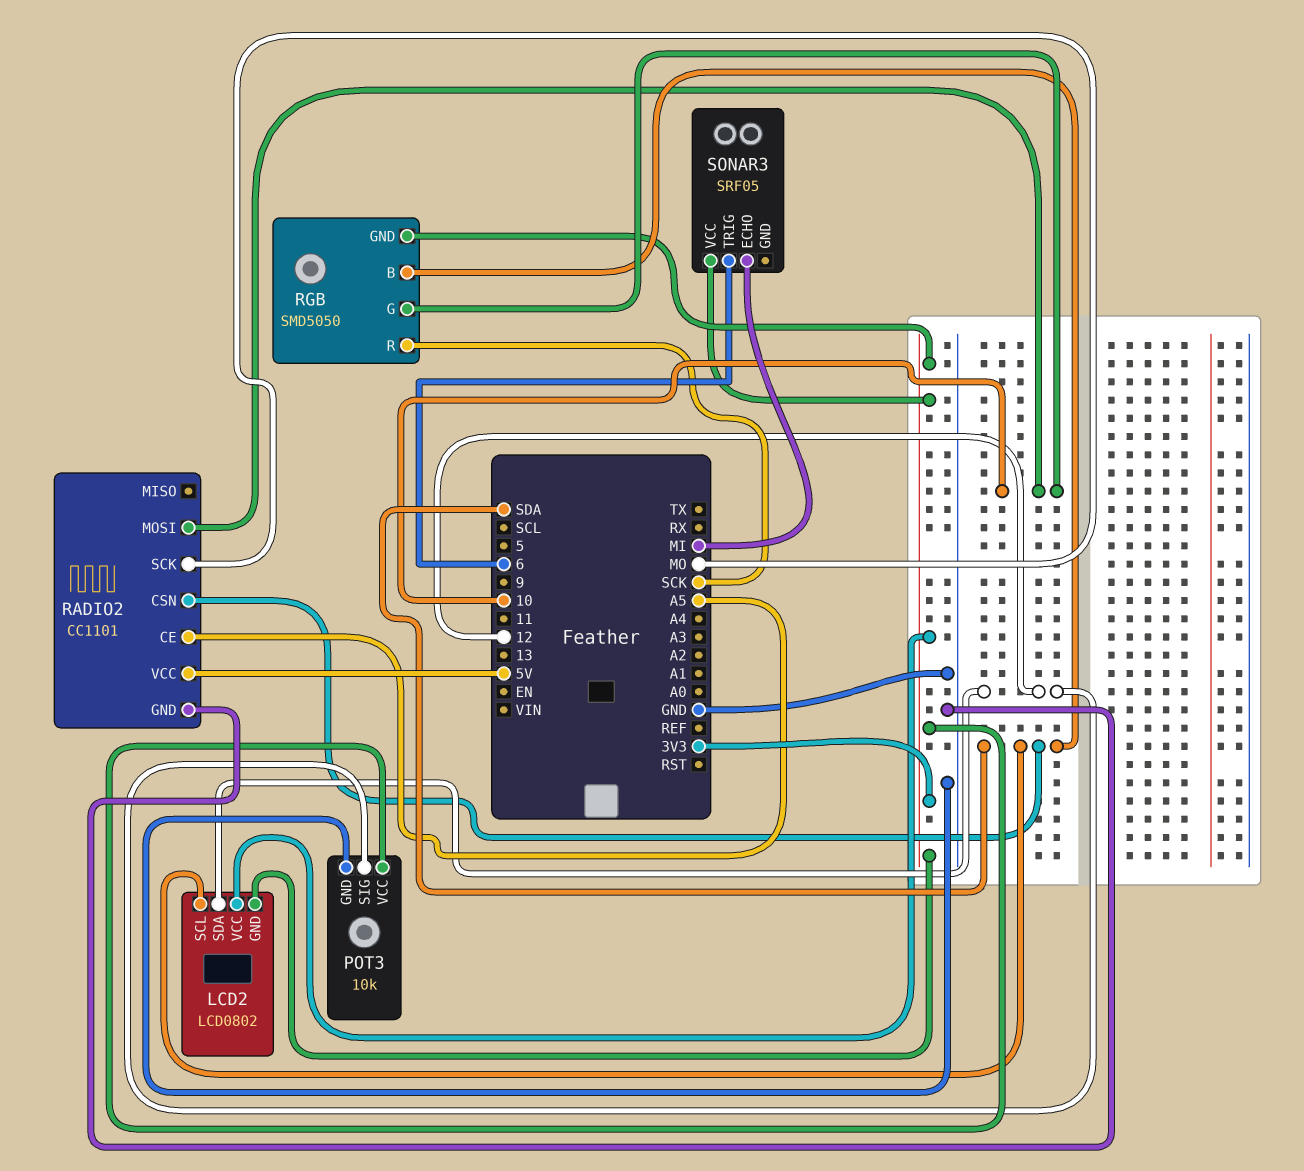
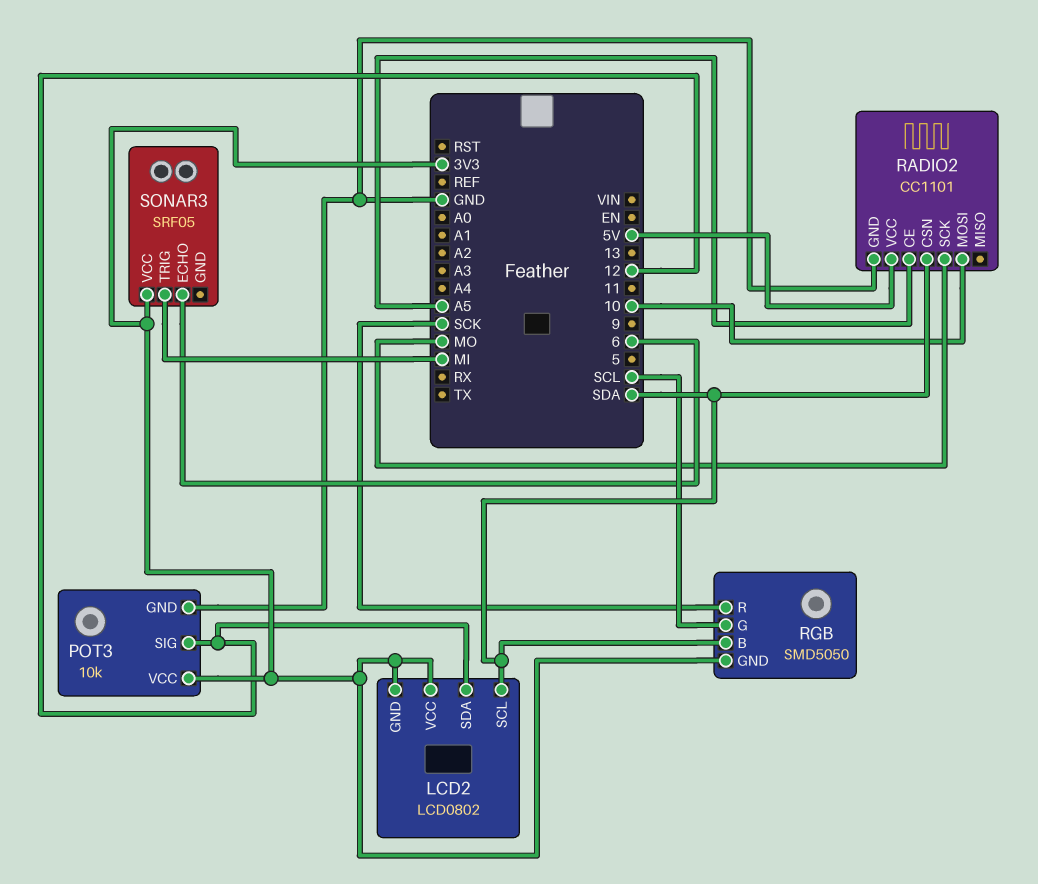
RGB pin G: 10 -> SCL
SONAR3 pin ECHO: MI -> 6
SONAR3 pin TRIG: 6 -> MI

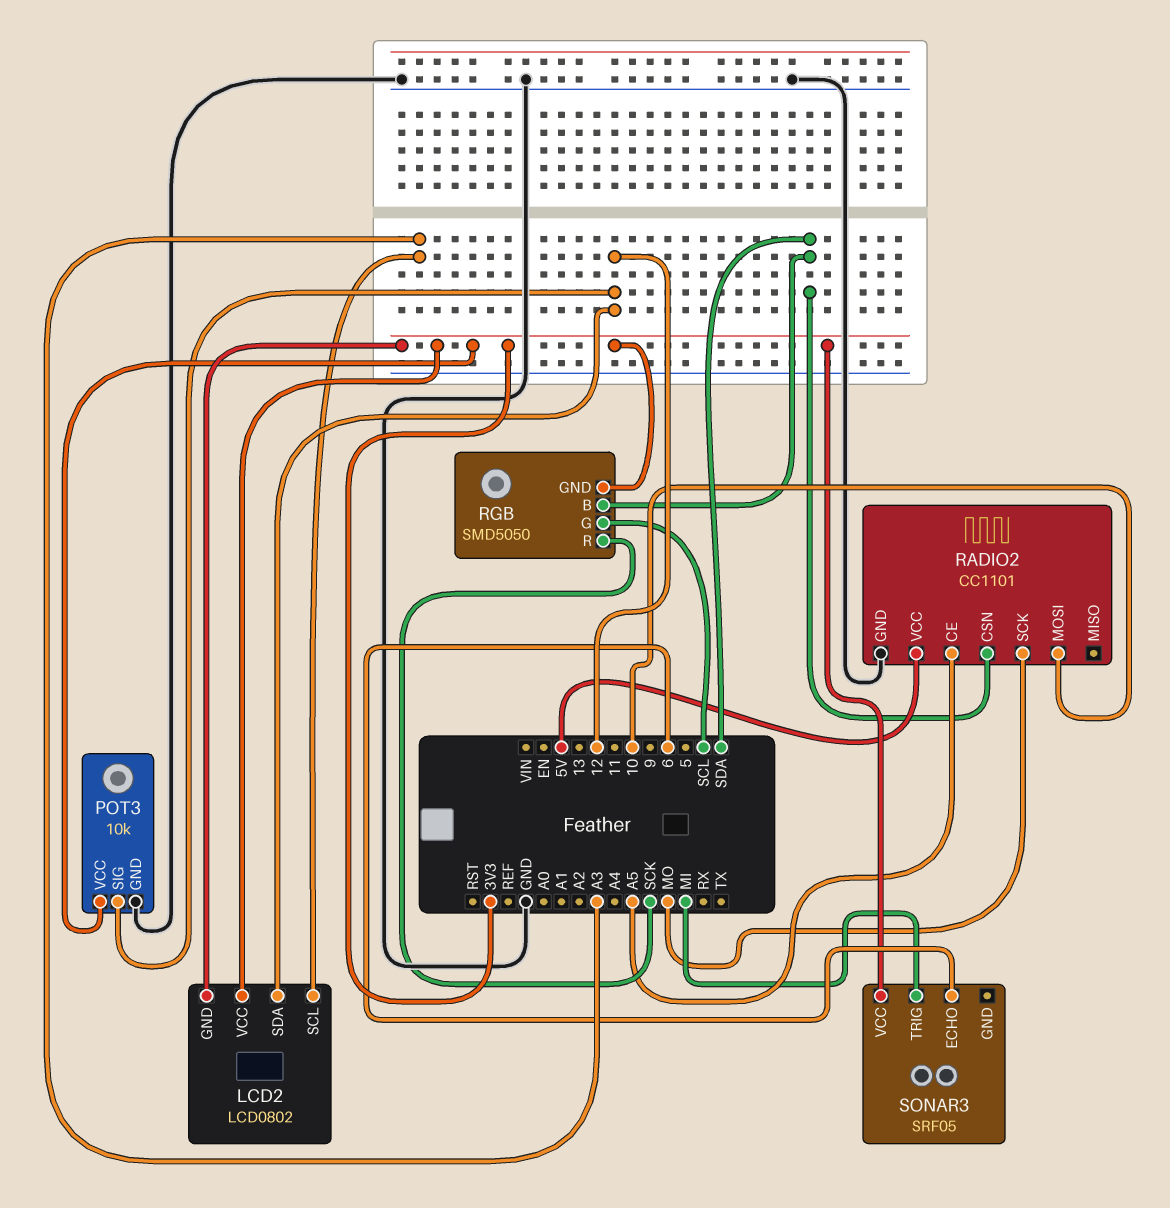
LCD2 pin SCL: SDA -> A3

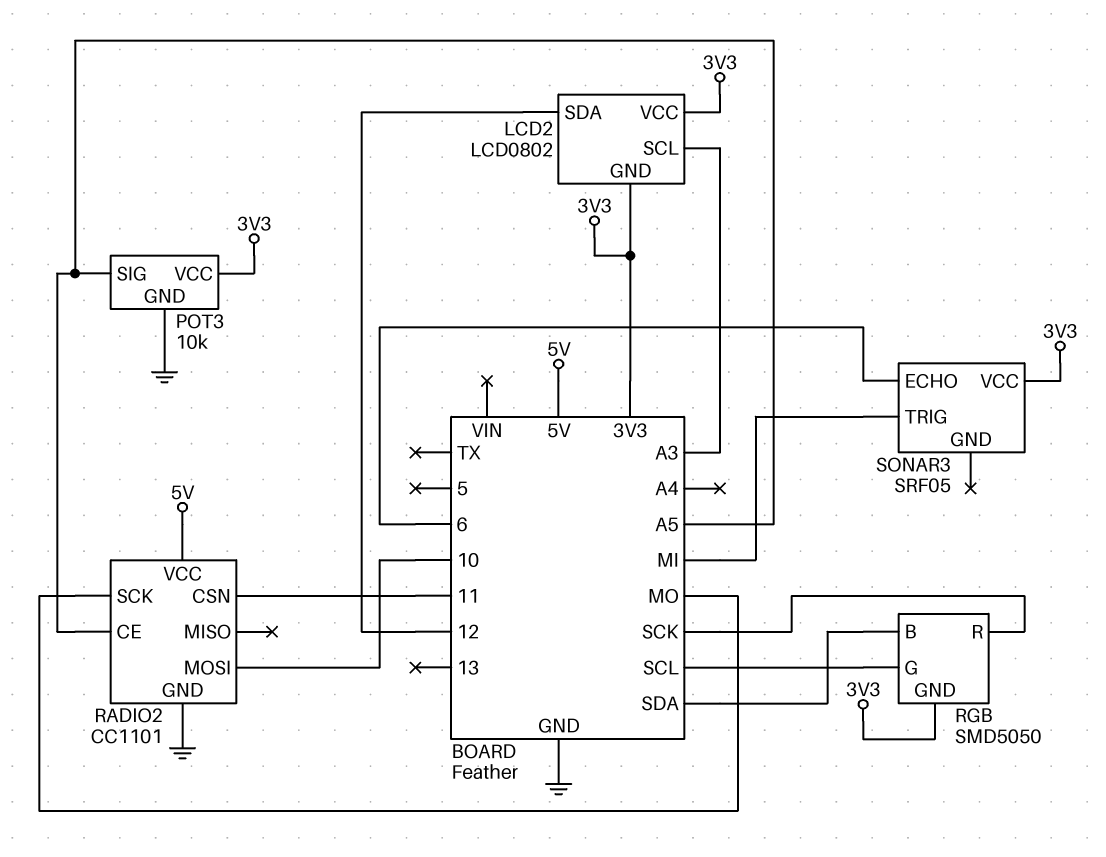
POT3 pin SIG: 12 -> A5
RADIO2 pin CSN: SDA -> 11

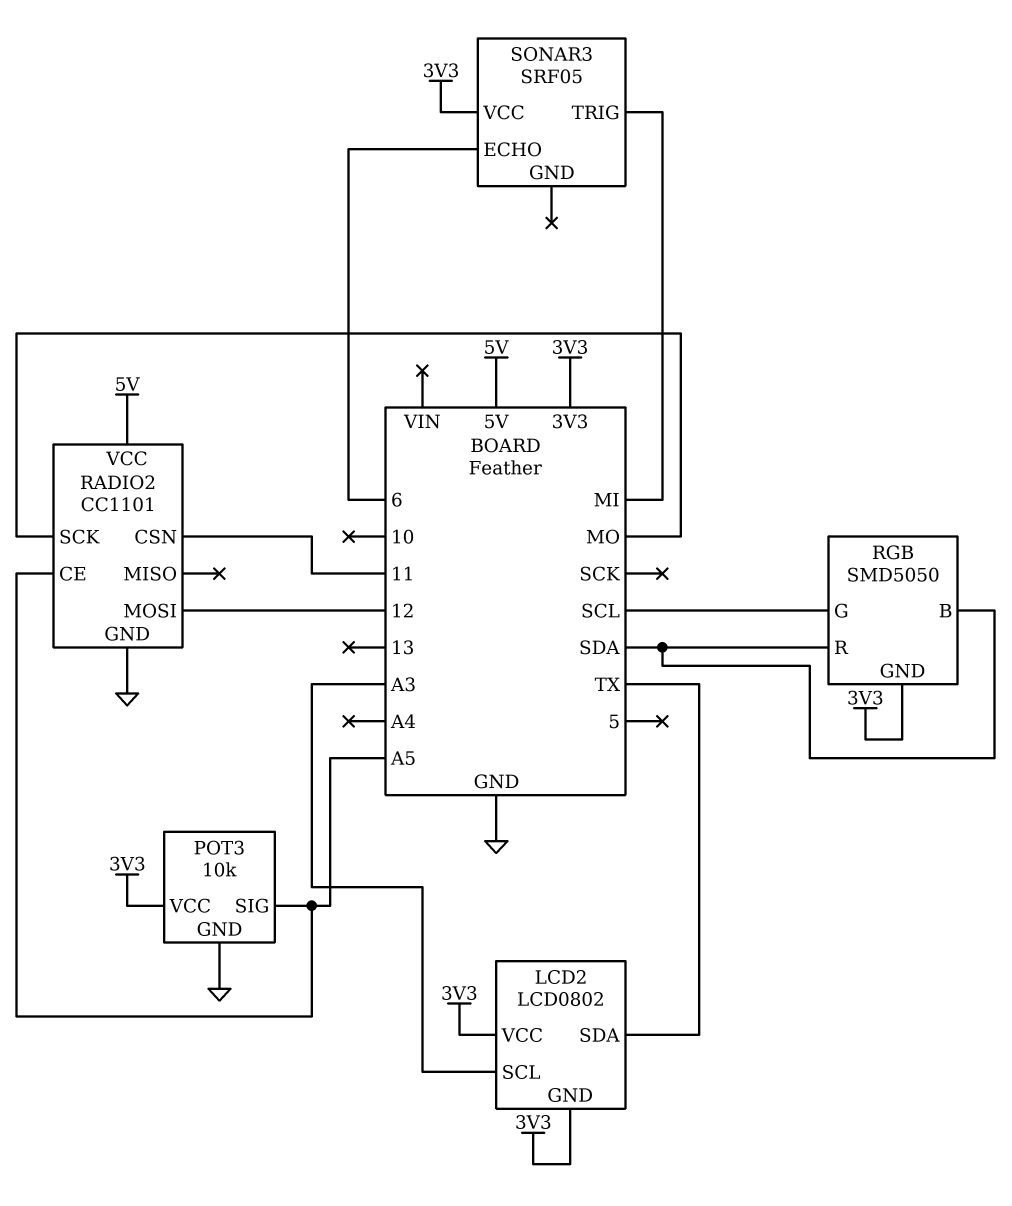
LCD2 pin SDA: 12 -> TX
RADIO2 pin MOSI: 10 -> 12
RGB pin R: SCK -> SDA

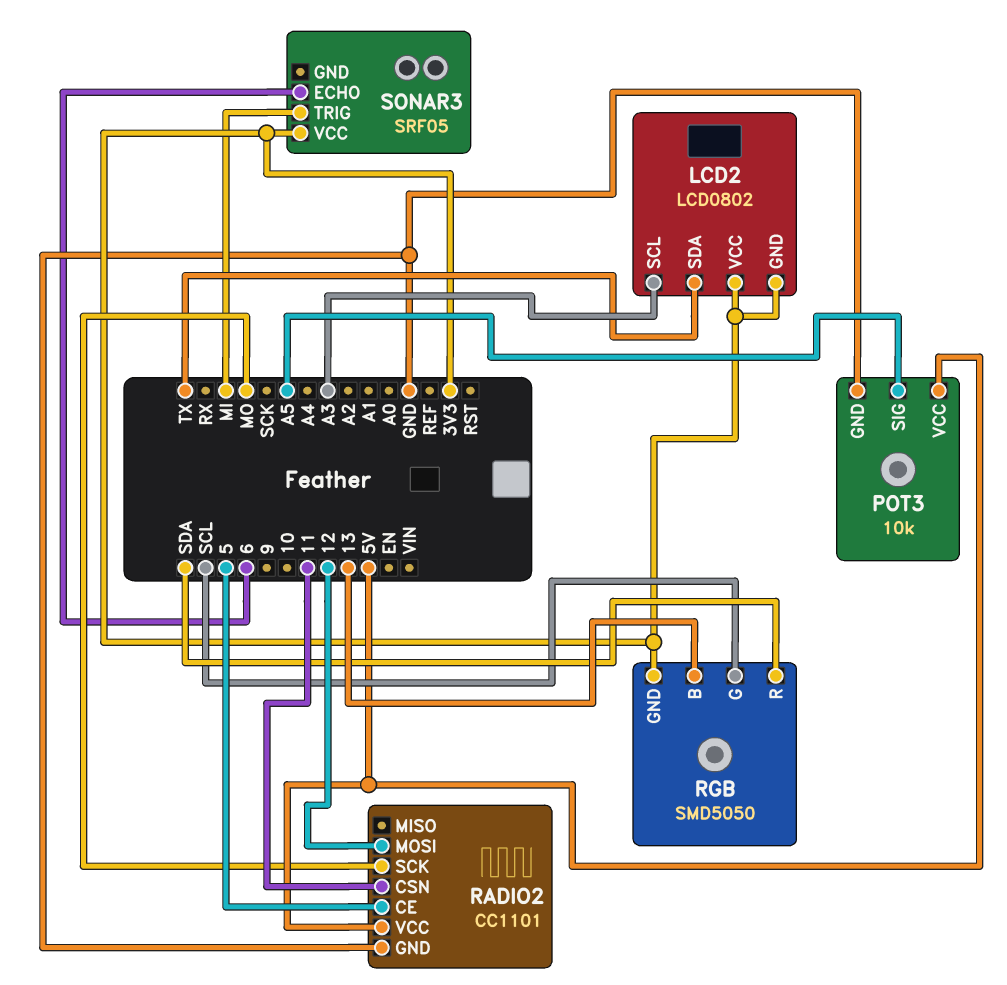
POT3 pin VCC: 3V3 -> 5V
RADIO2 pin CE: A5 -> 5
RGB pin B: SDA -> 13

